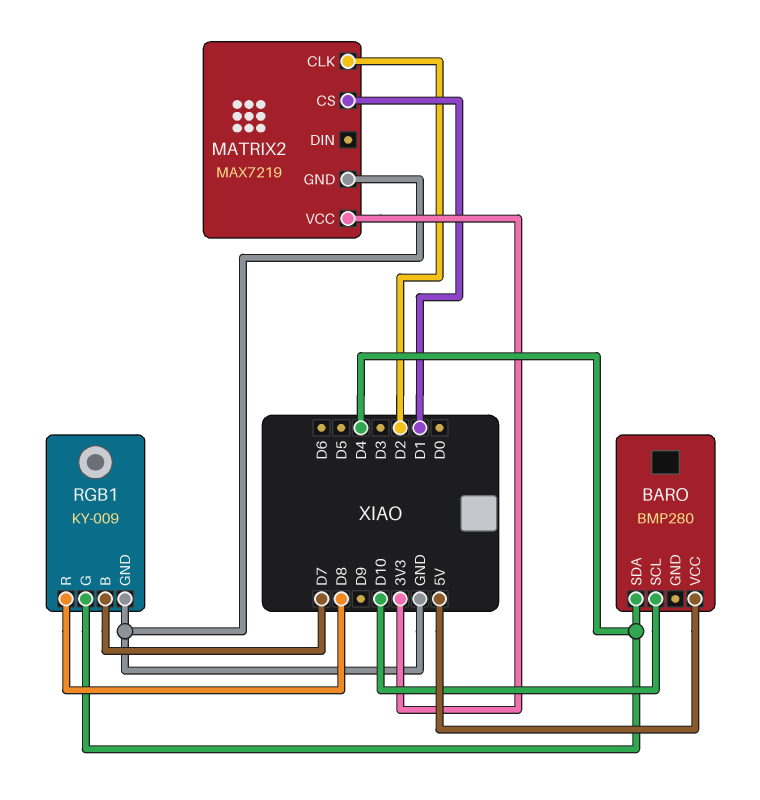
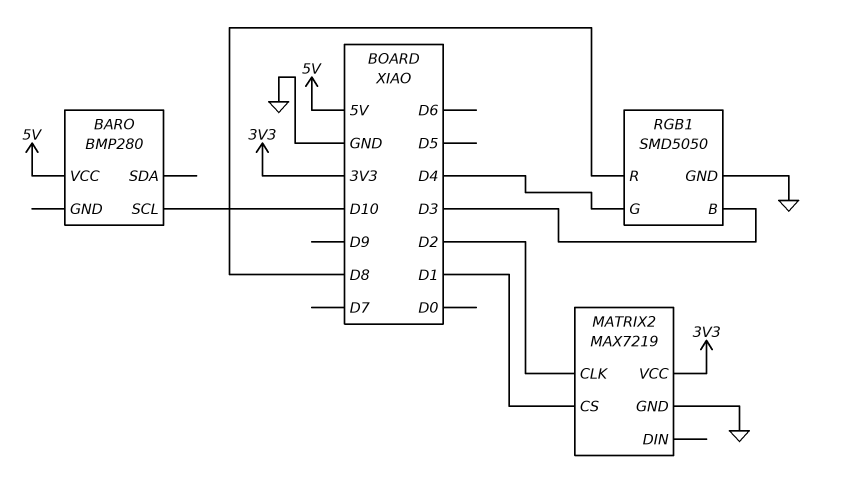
BARO pin SDA: D4 -> none
RGB1: KY-009 -> SMD5050
RGB1 pin B: D7 -> D3

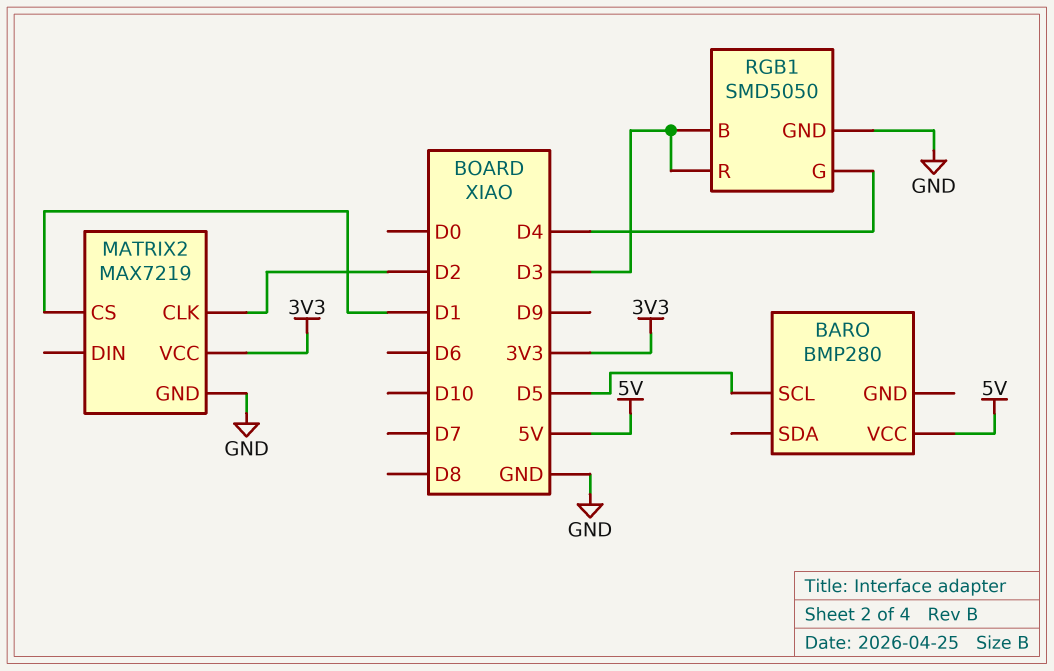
BARO pin SCL: D10 -> D5
RGB1 pin R: D8 -> D3

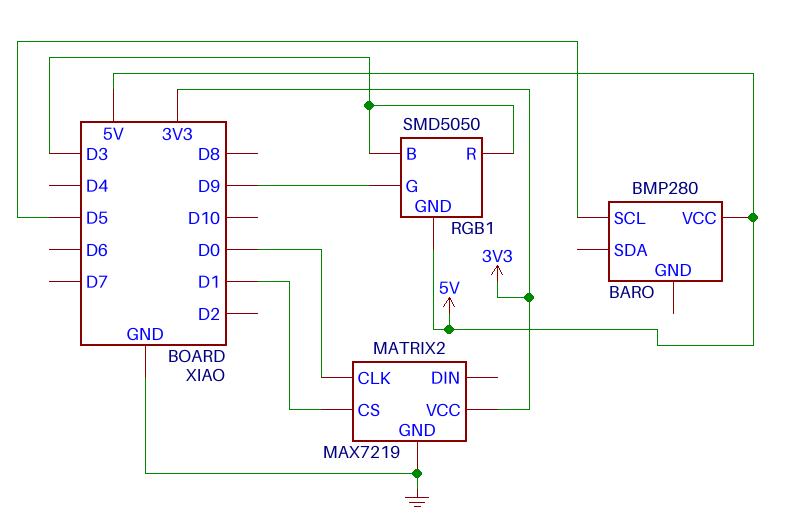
MATRIX2 pin CLK: D2 -> D0
RGB1 pin G: D4 -> D9
RGB1 pin GND: GND -> 5V

